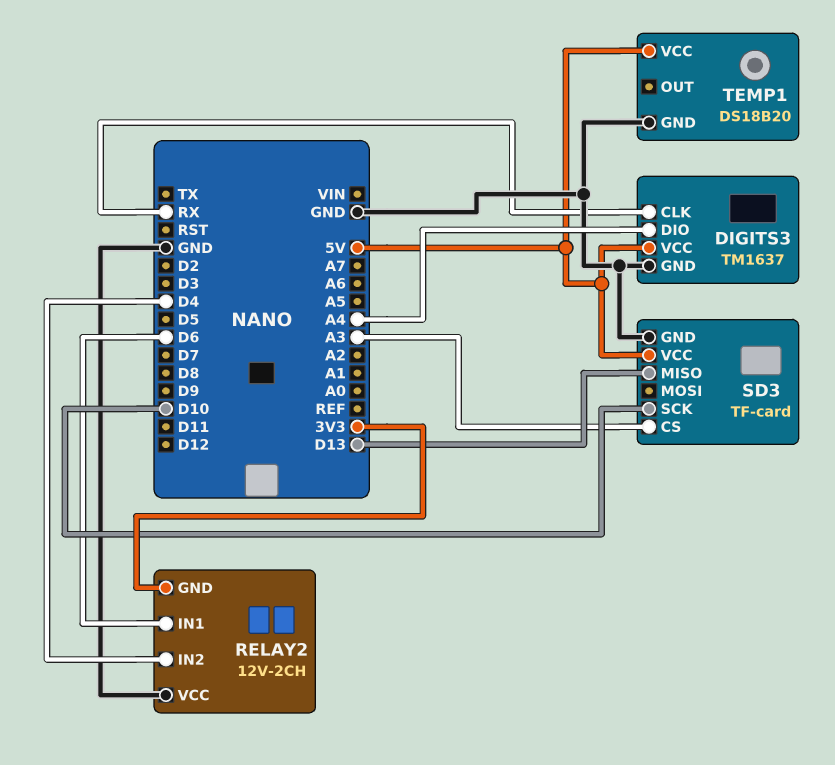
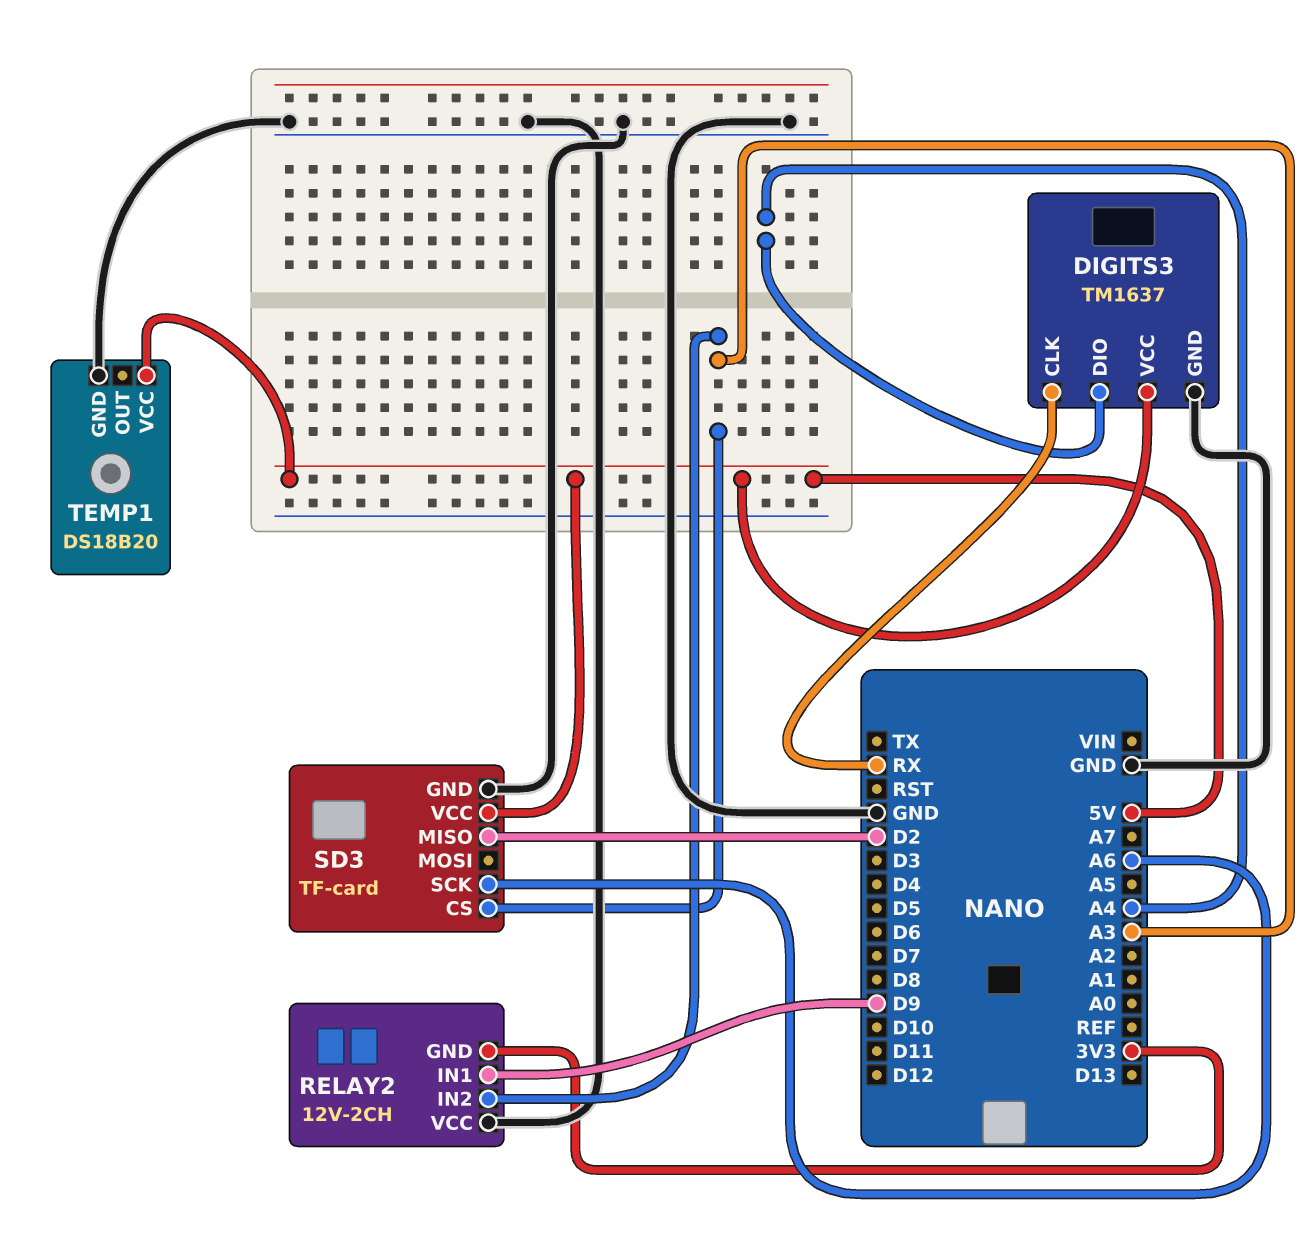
RELAY2 pin IN1: D6 -> D9
RELAY2 pin IN2: D4 -> A3
SD3 pin MISO: D13 -> D2
SD3 pin SCK: D10 -> A6

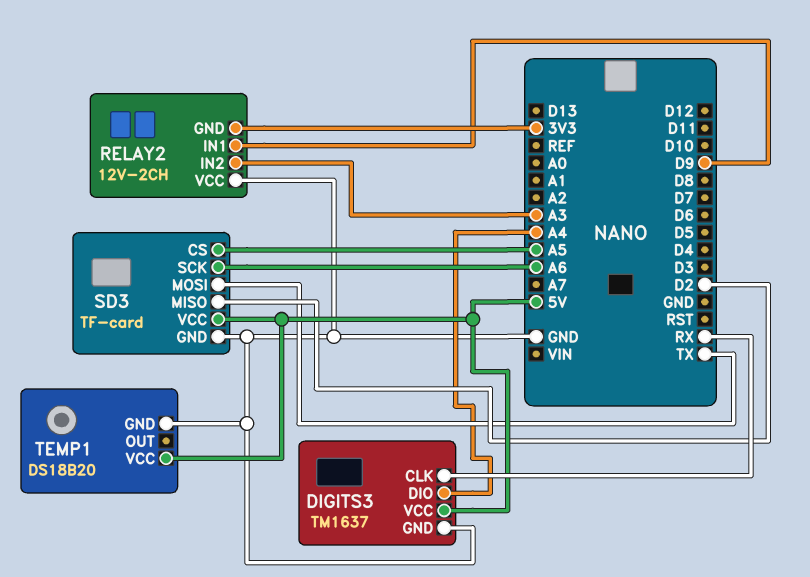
SD3 pin CS: A3 -> A5
SD3 pin MOSI: none -> TX

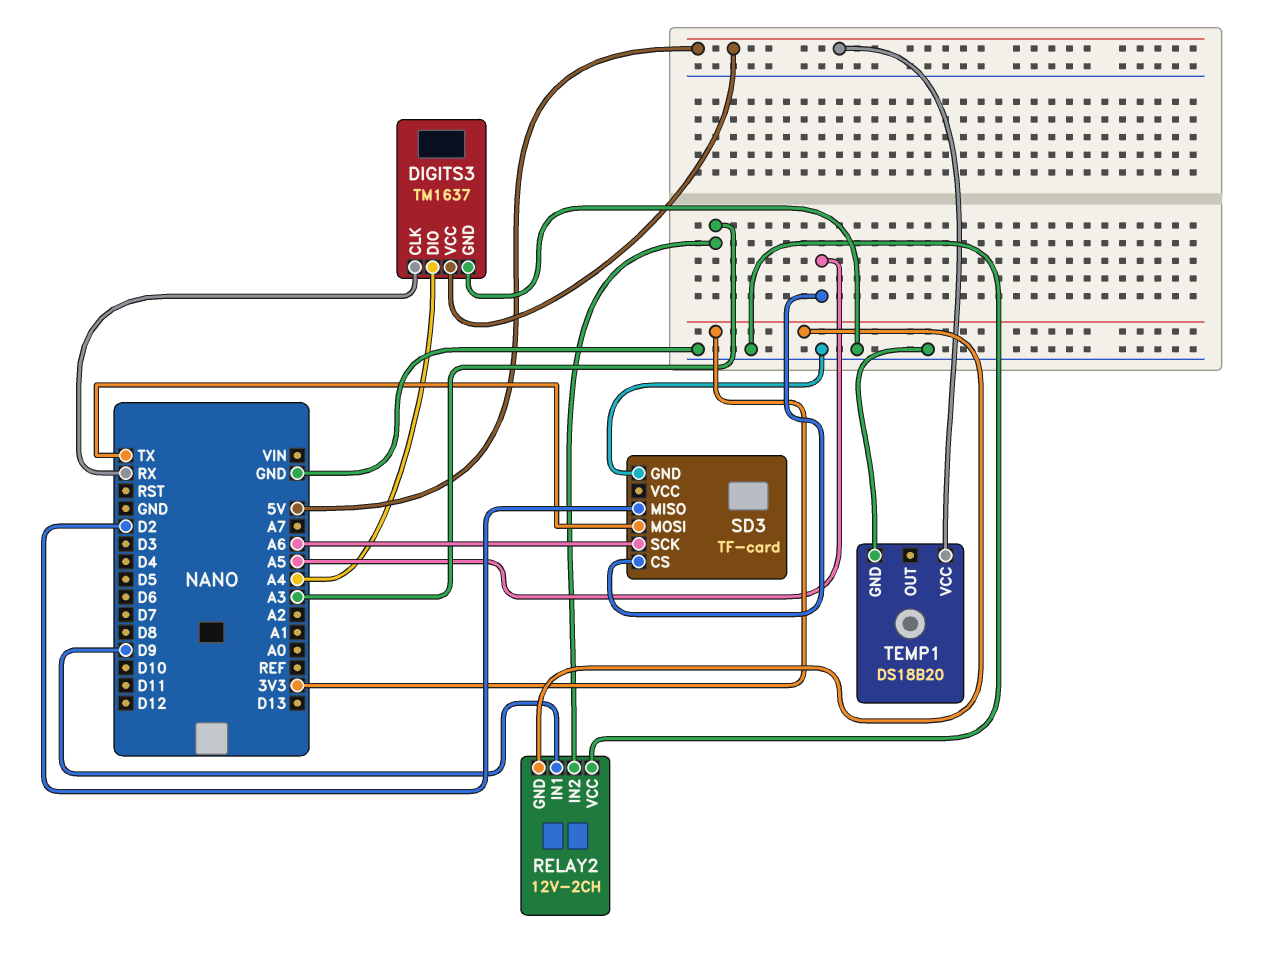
SD3 pin VCC: 5V -> none

